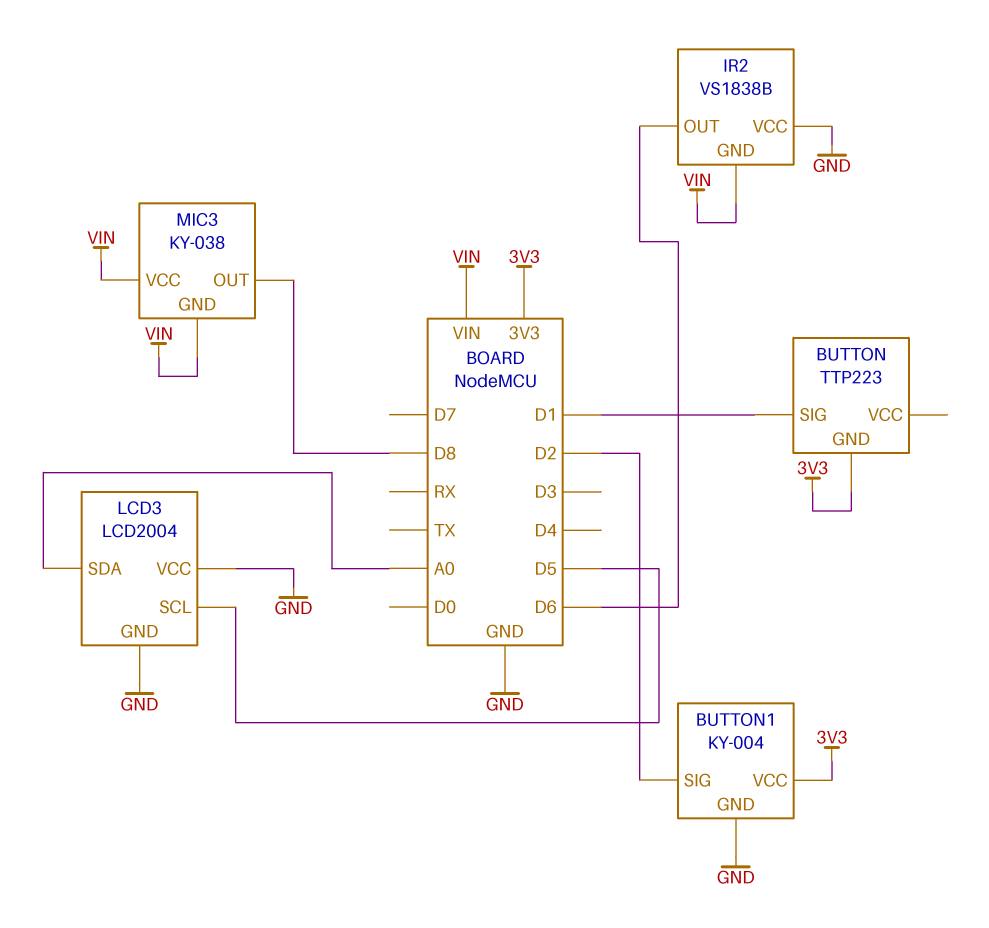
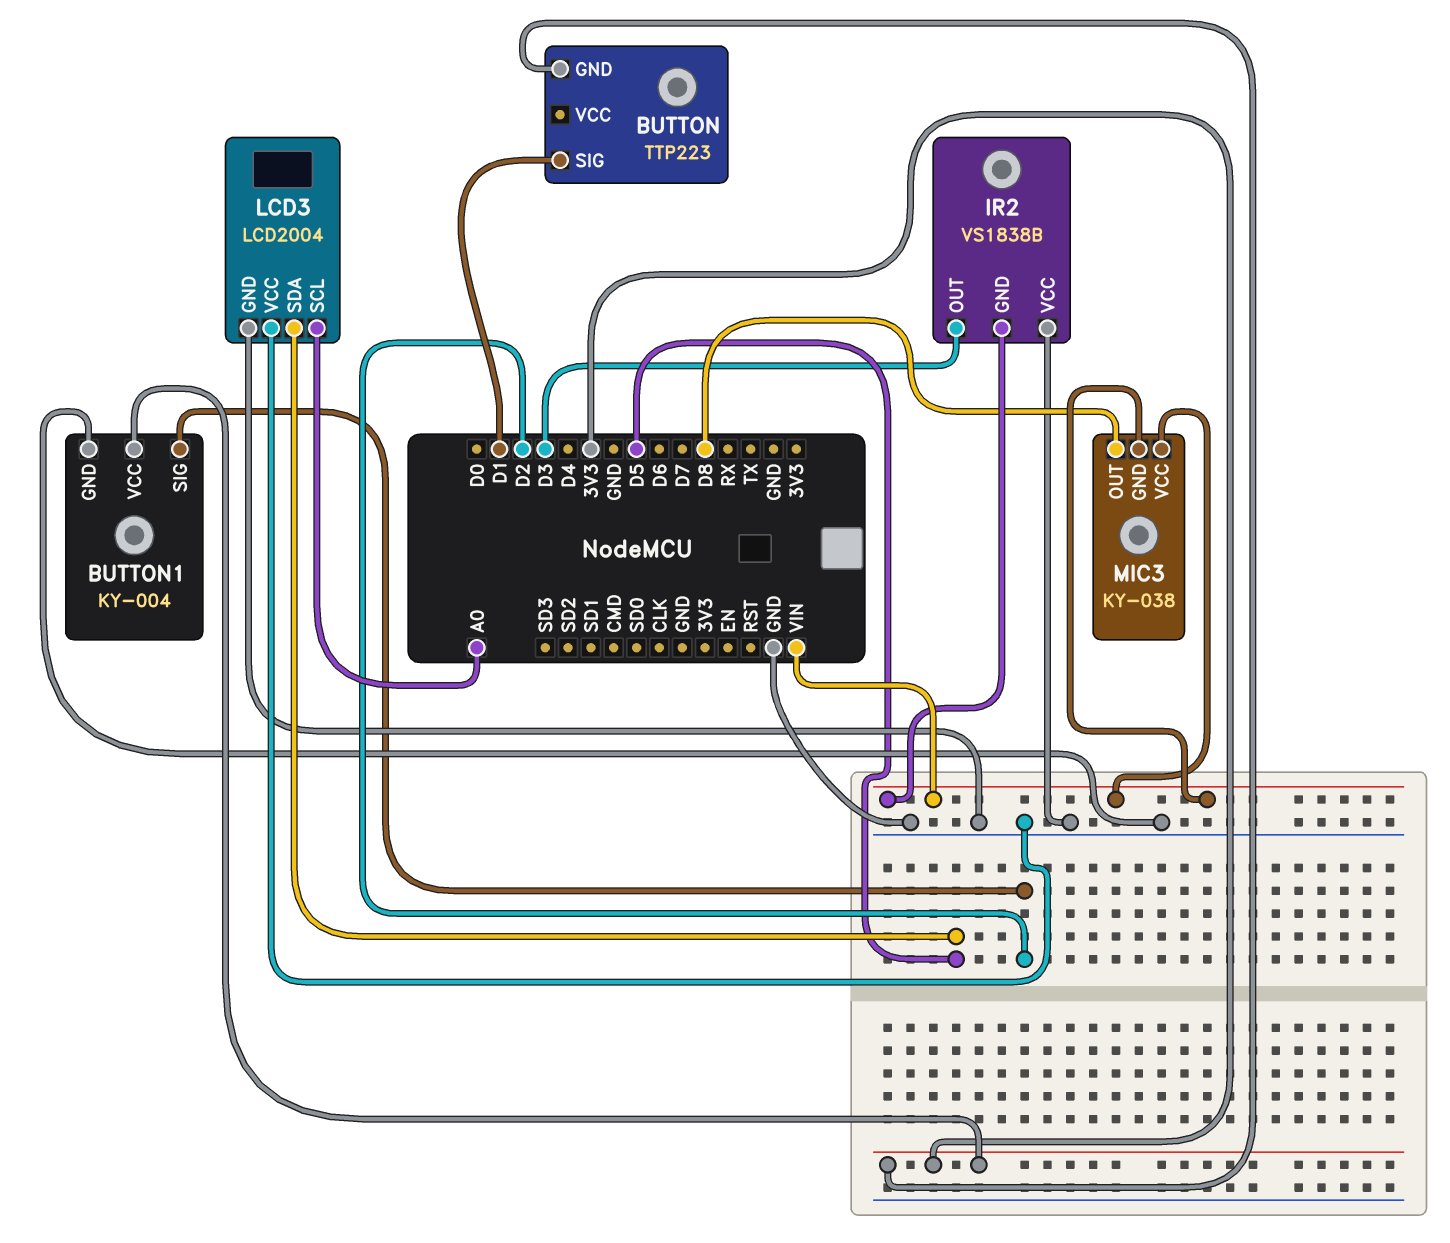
IR2 pin OUT: D6 -> D3
LCD3 pin SCL: D5 -> A0
LCD3 pin SDA: A0 -> D5

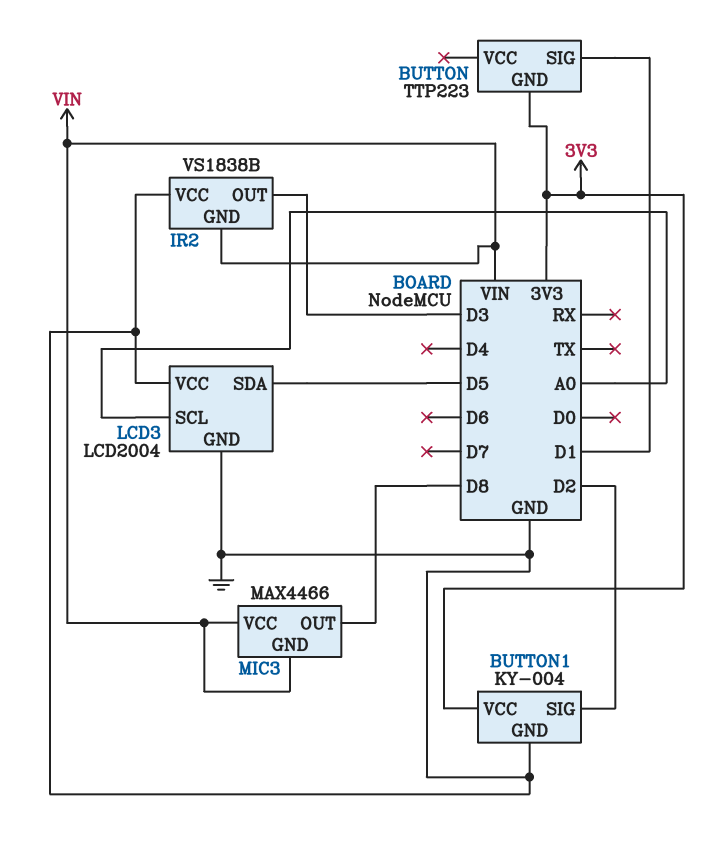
MIC3: KY-038 -> MAX4466

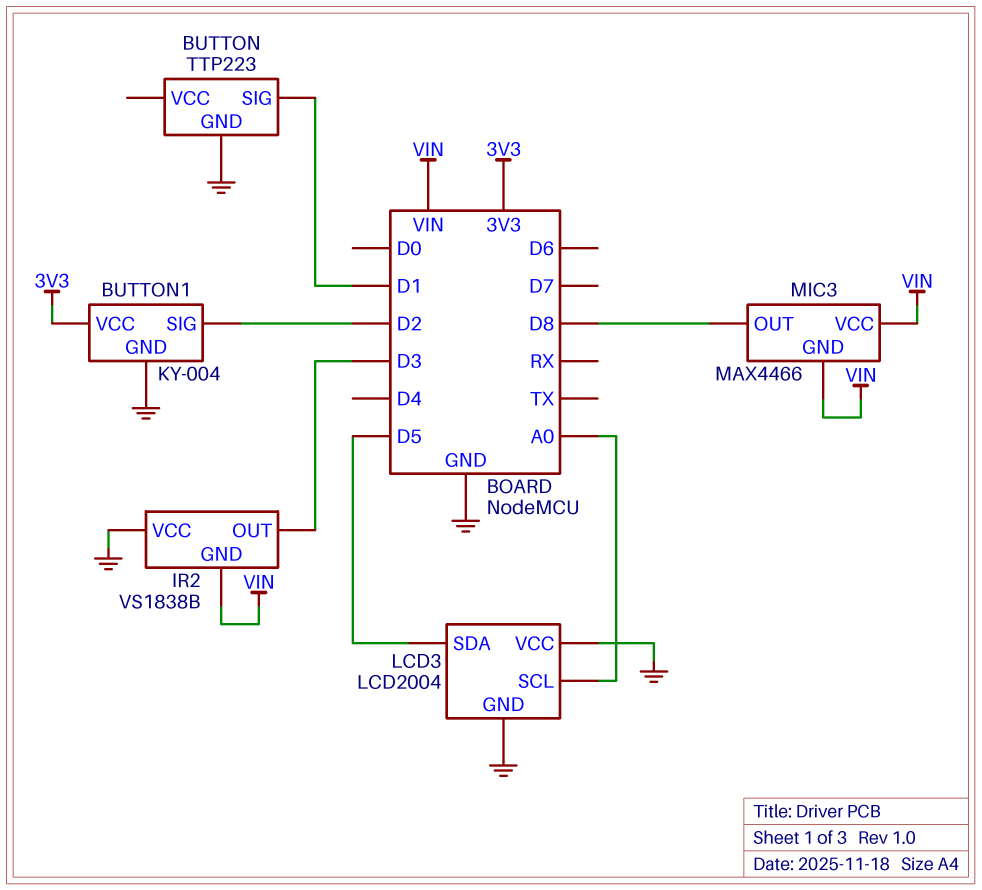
BUTTON pin GND: 3V3 -> GND

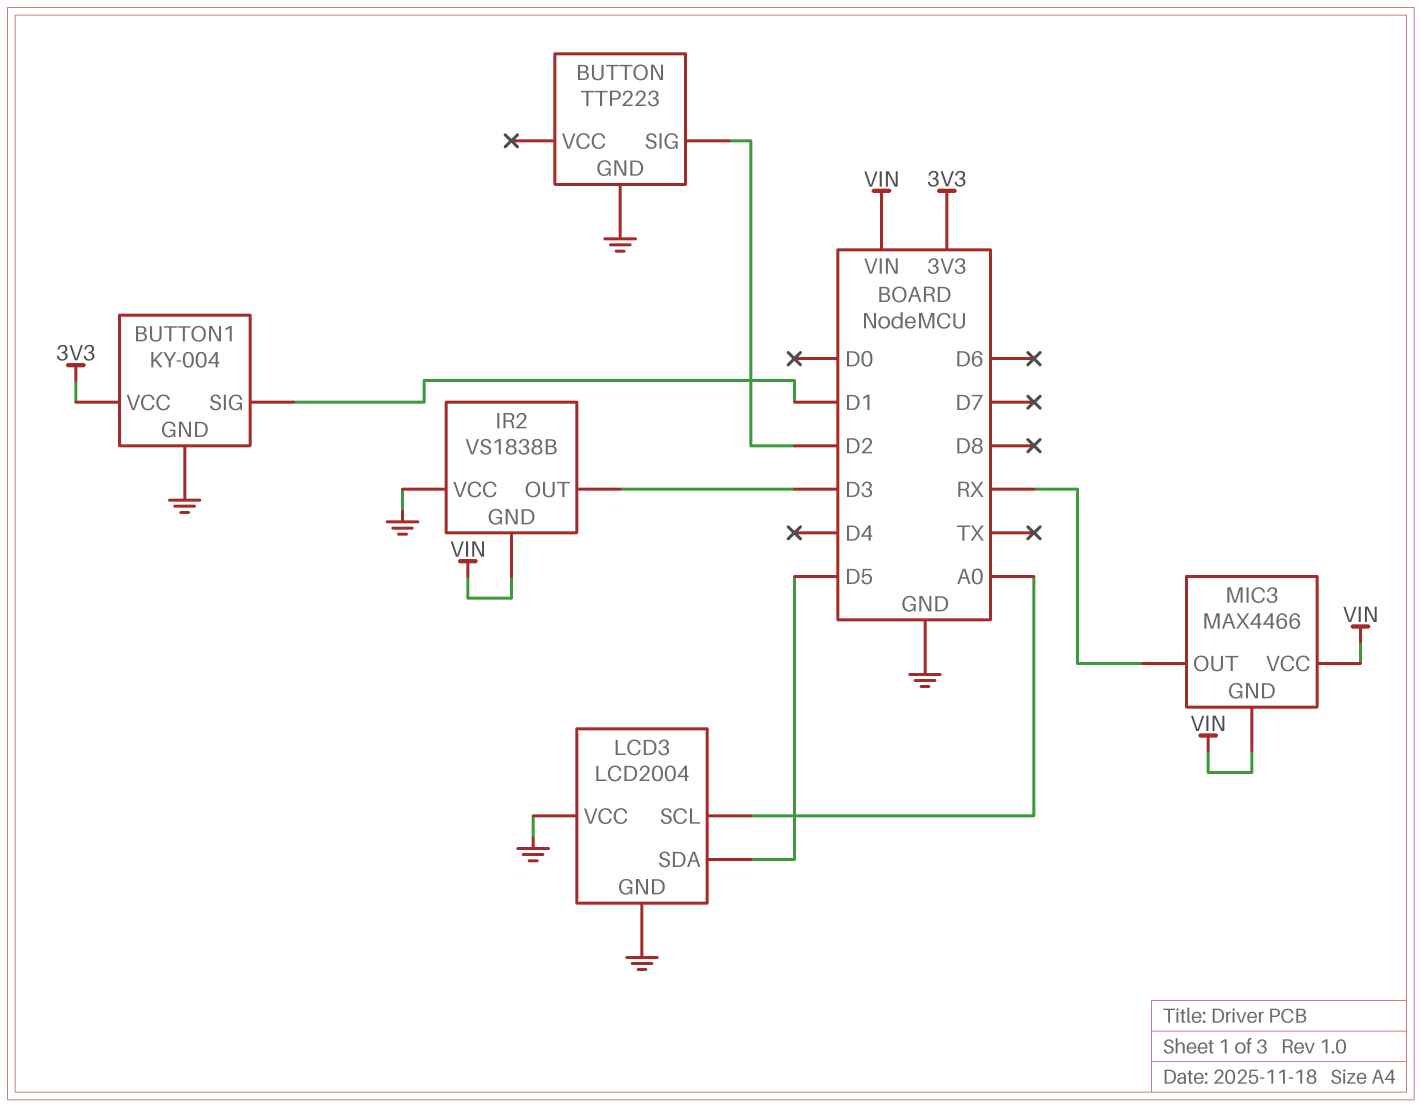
BUTTON pin SIG: D1 -> D2
BUTTON1 pin SIG: D2 -> D1
MIC3 pin OUT: D8 -> RX

